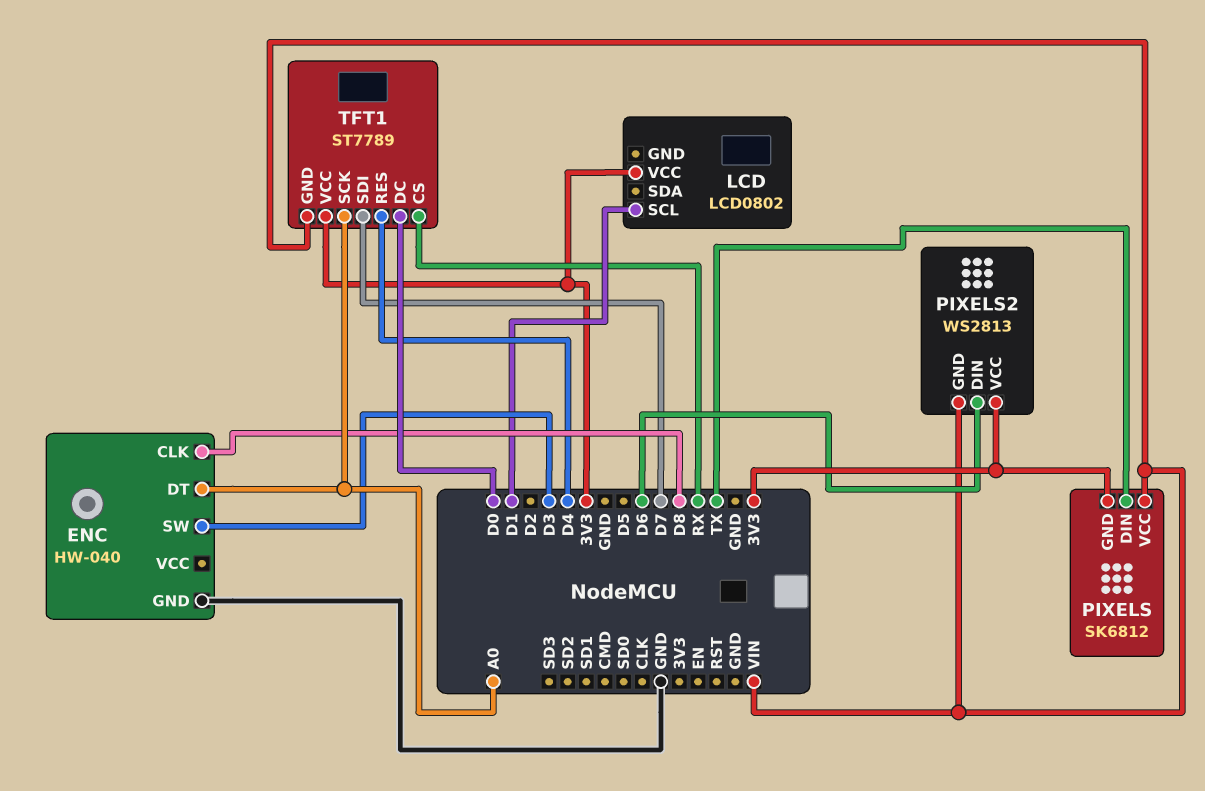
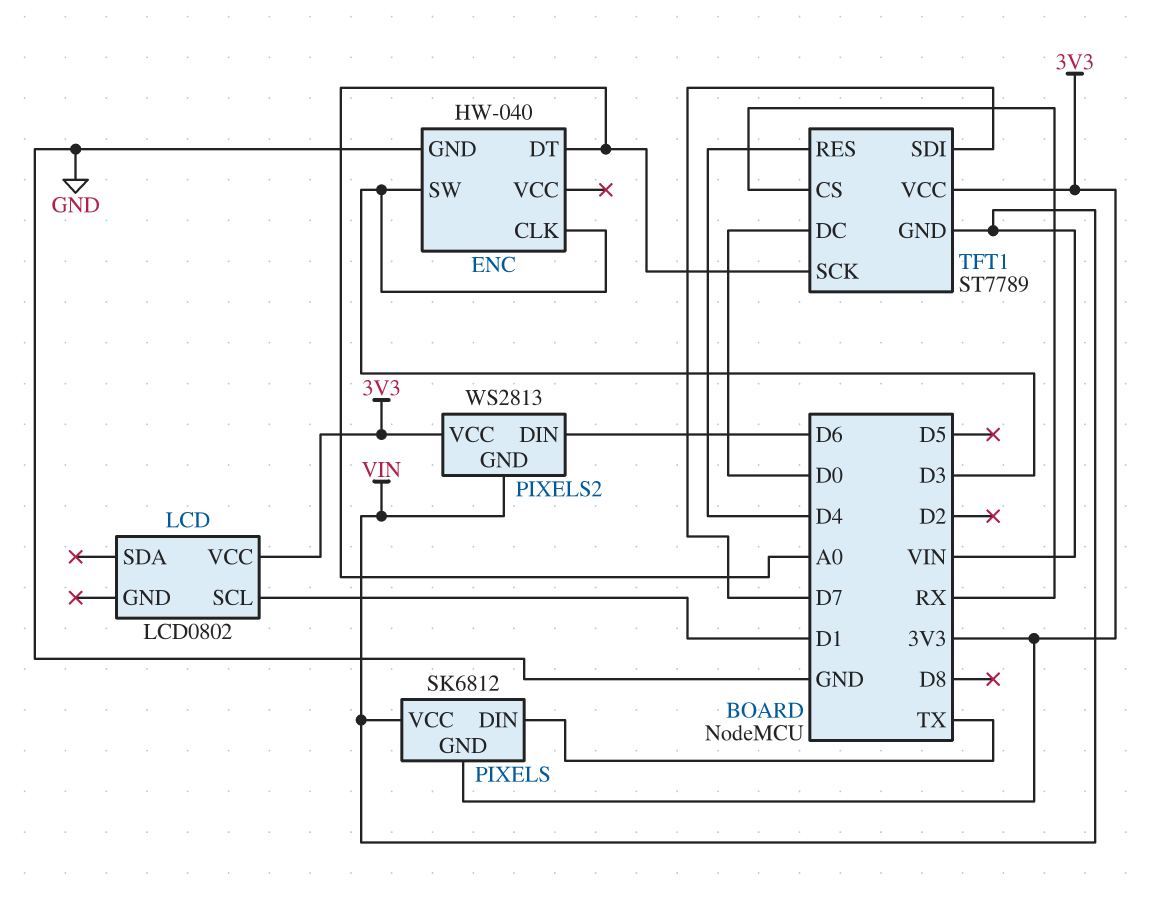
ENC pin CLK: D8 -> D3

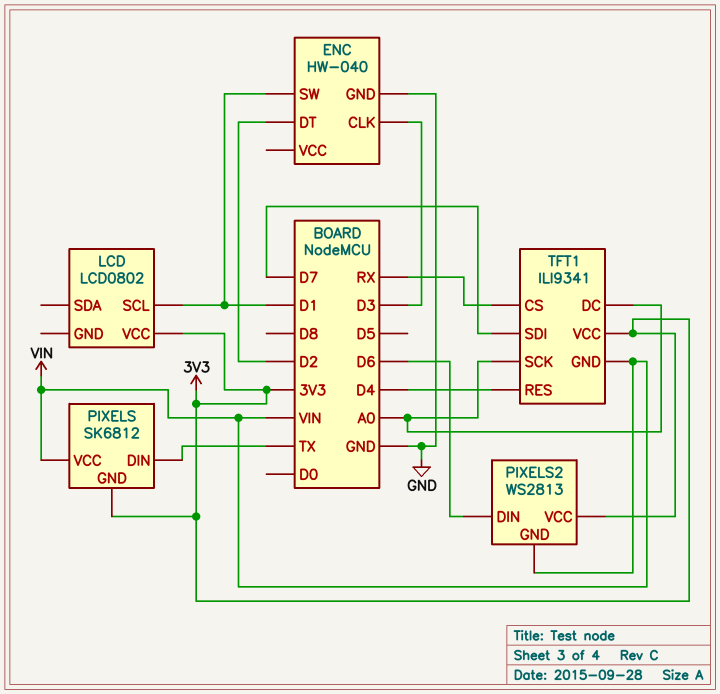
ENC pin DT: A0 -> D2
ENC pin SW: D3 -> D1
TFT1: ST7789 -> ILI9341
TFT1 pin DC: D0 -> A0

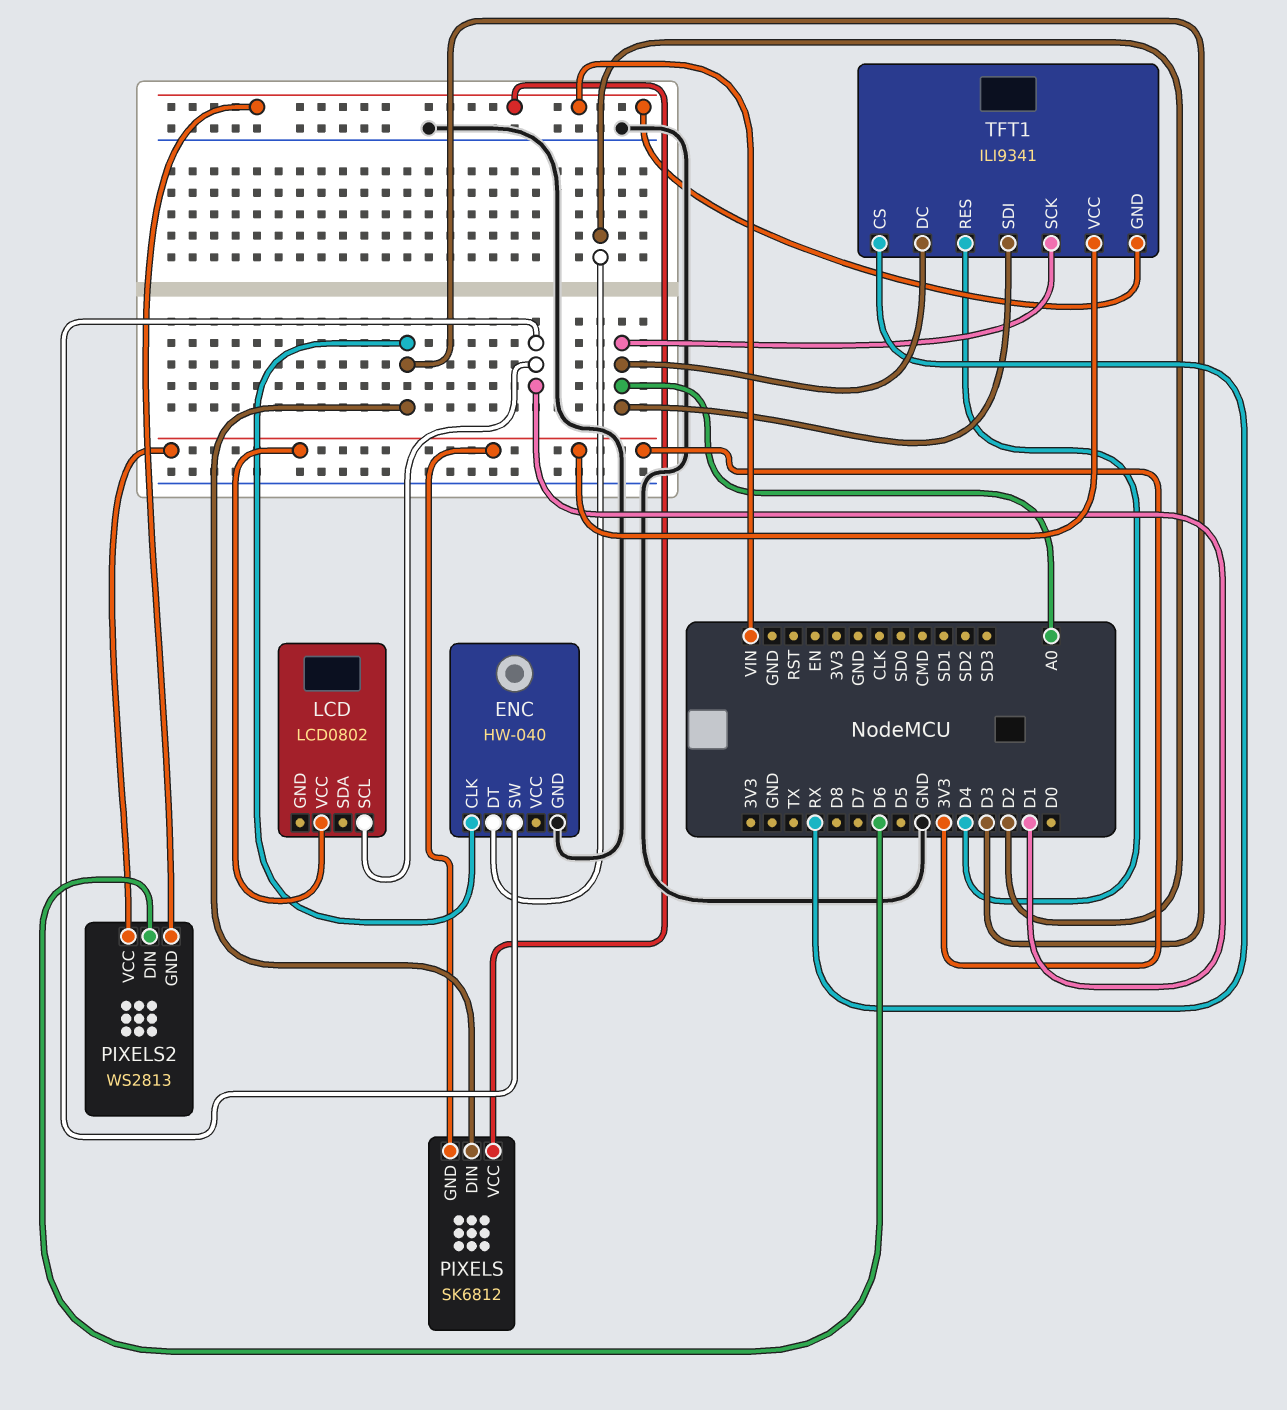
PIXELS pin DIN: TX -> D3
TFT1 pin SDI: D7 -> A0

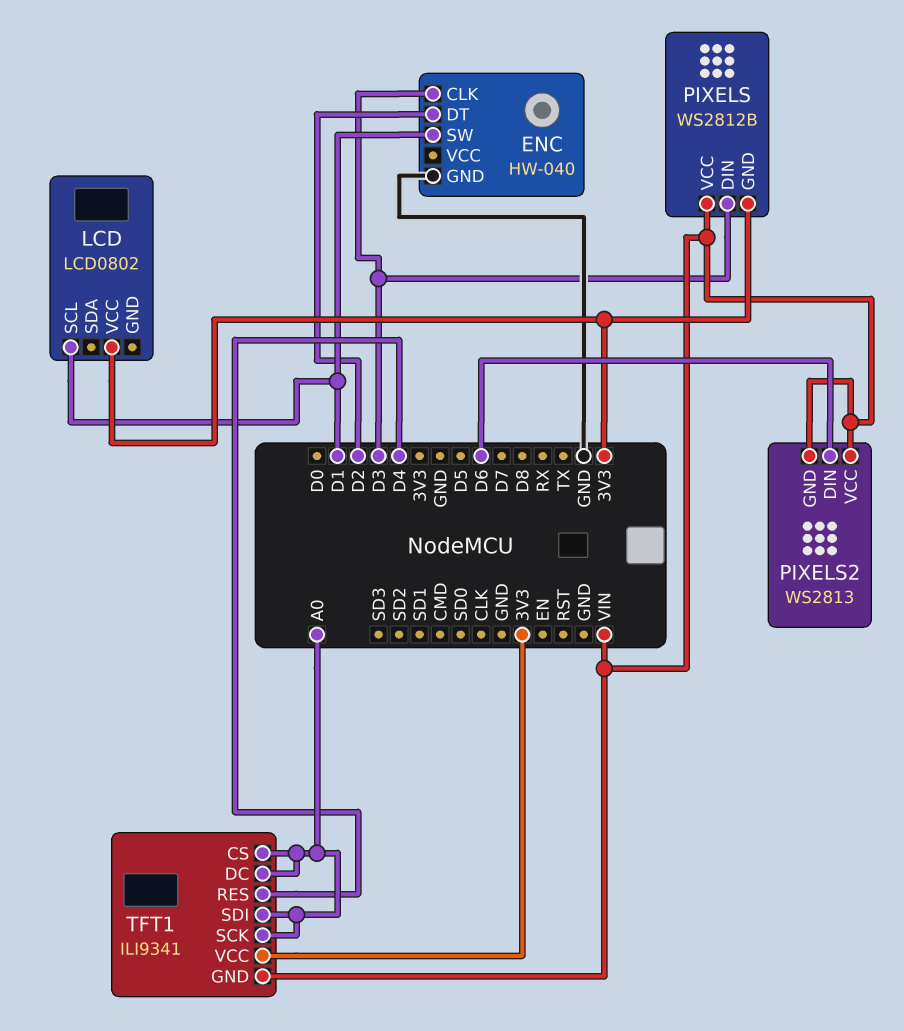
PIXELS: SK6812 -> WS2812B
PIXELS2 pin VCC: 3V3 -> VIN
TFT1 pin CS: RX -> A0

